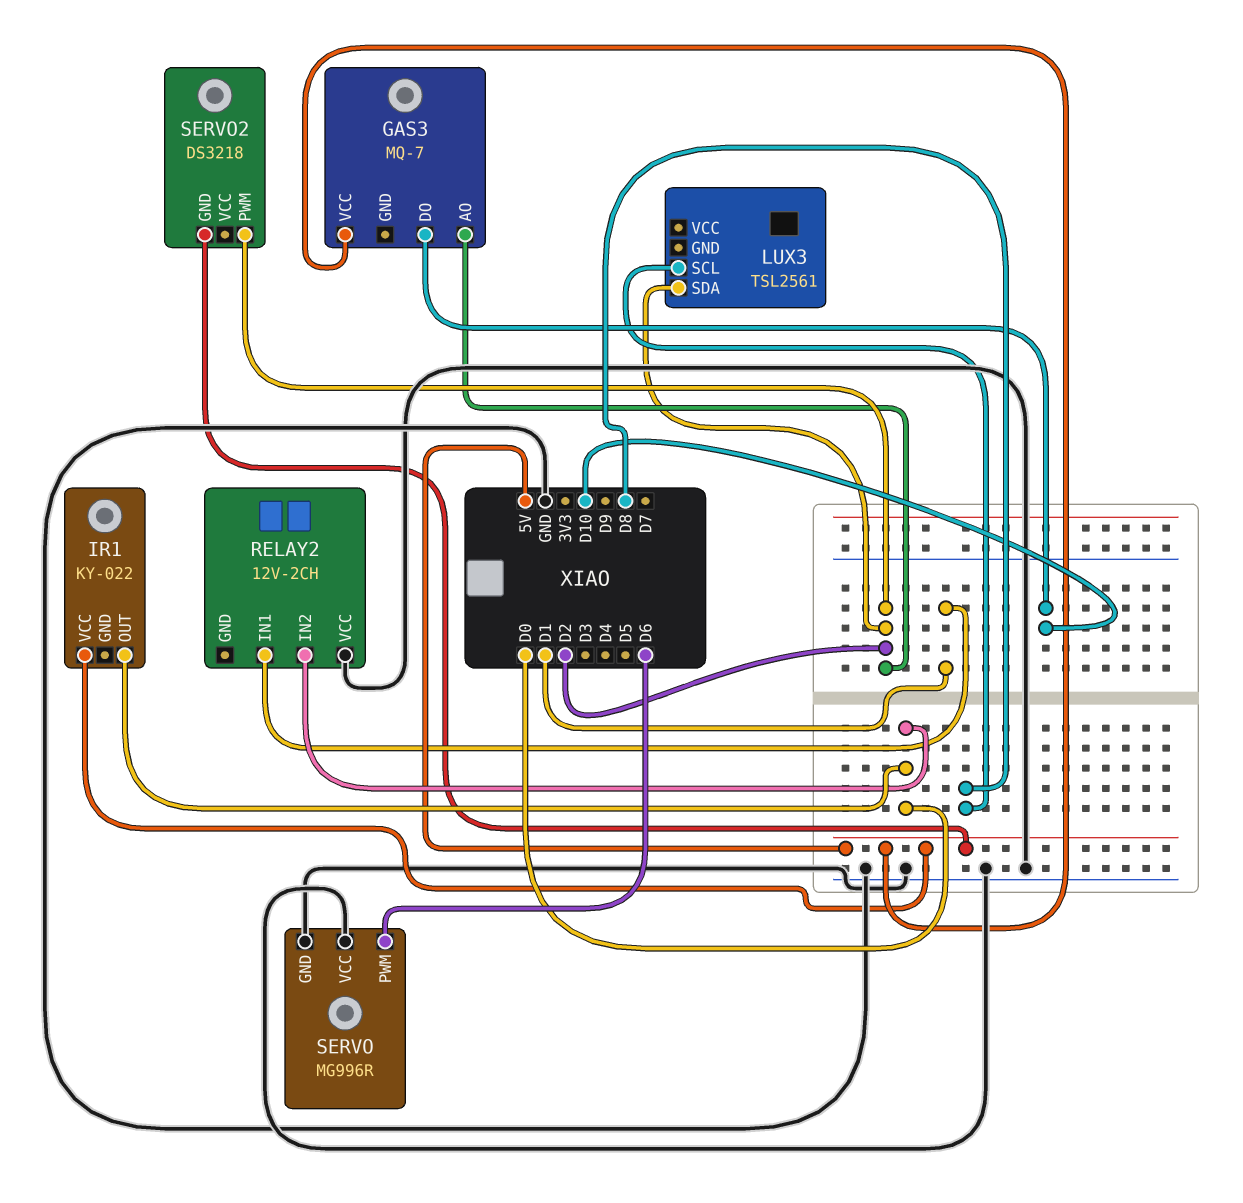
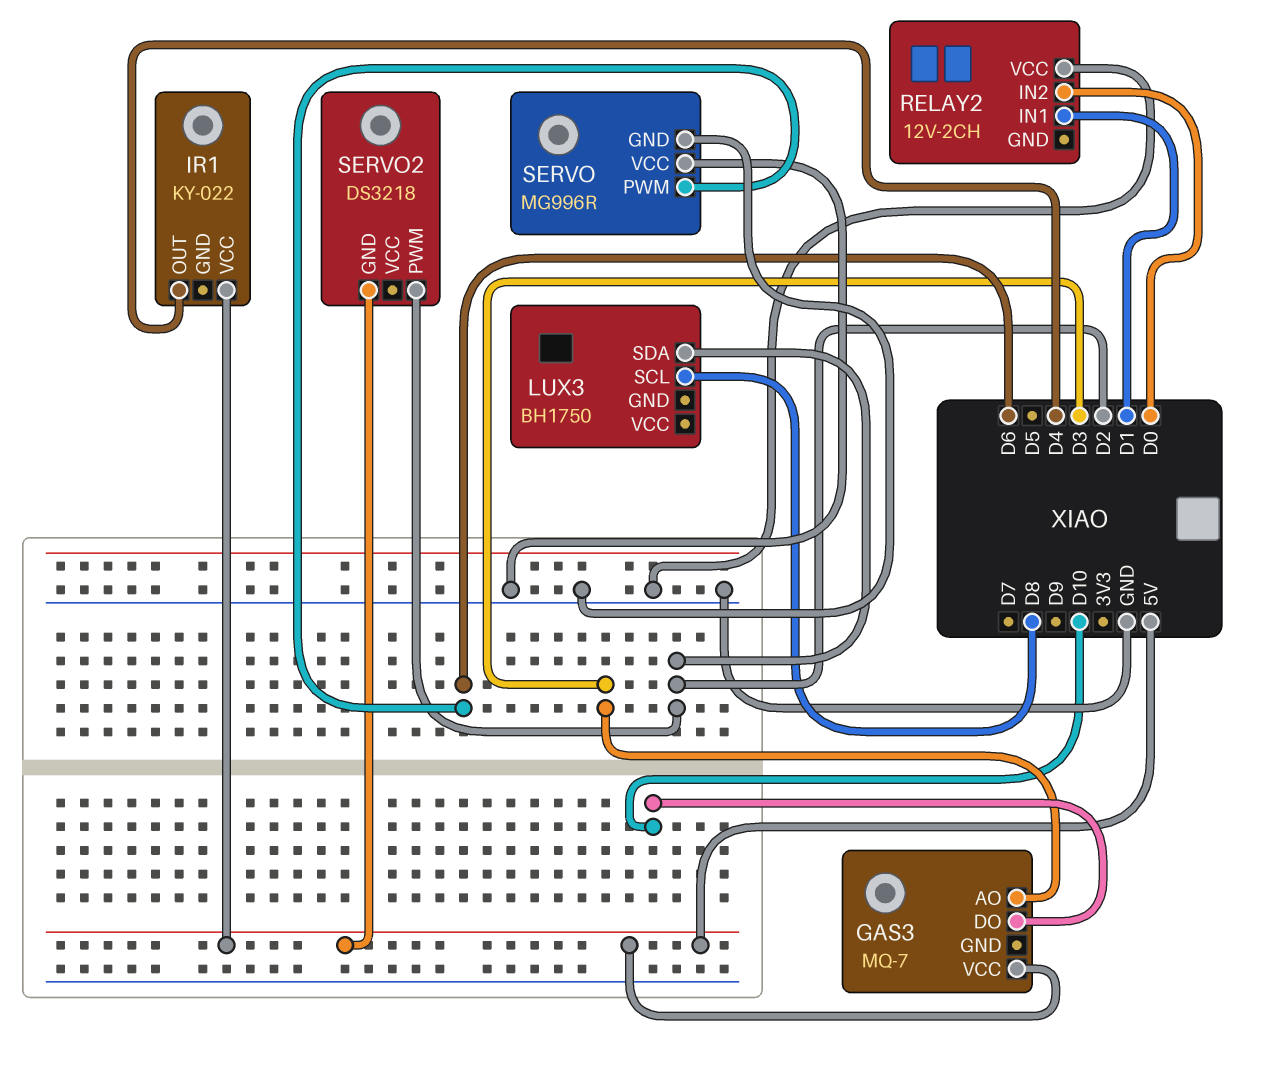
GAS3 pin AO: D2 -> D3
IR1 pin OUT: D0 -> D4
LUX3: TSL2561 -> BH1750

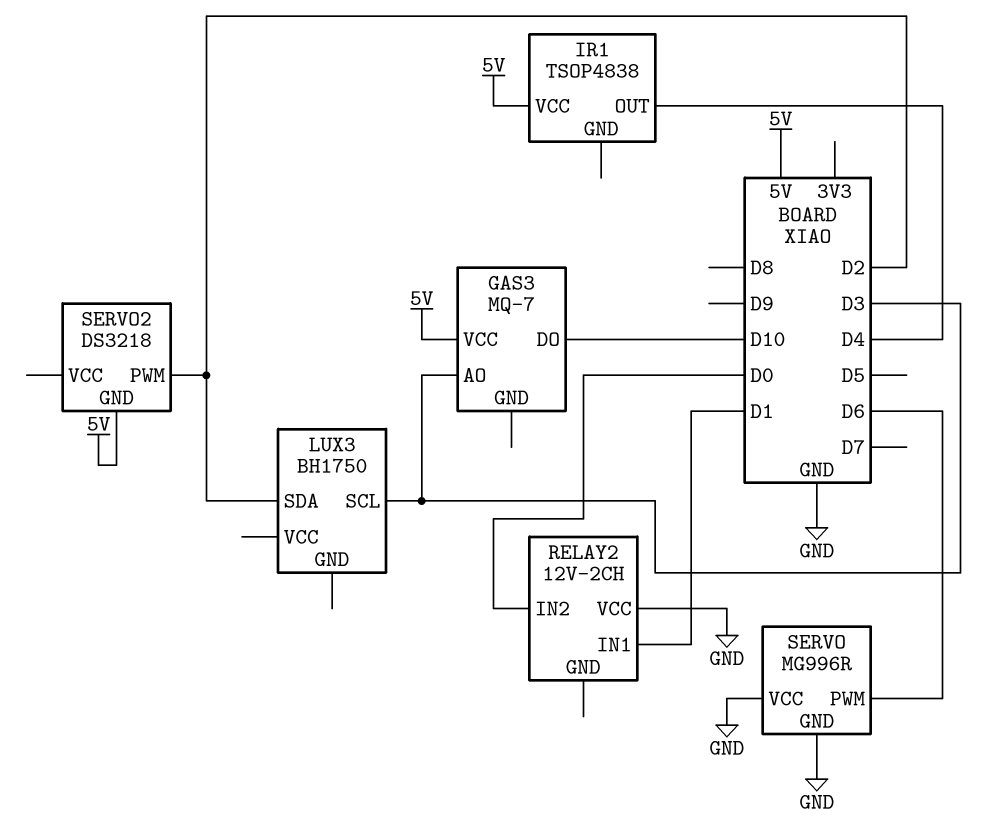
IR1: KY-022 -> TSOP4838
LUX3 pin SCL: D8 -> D3

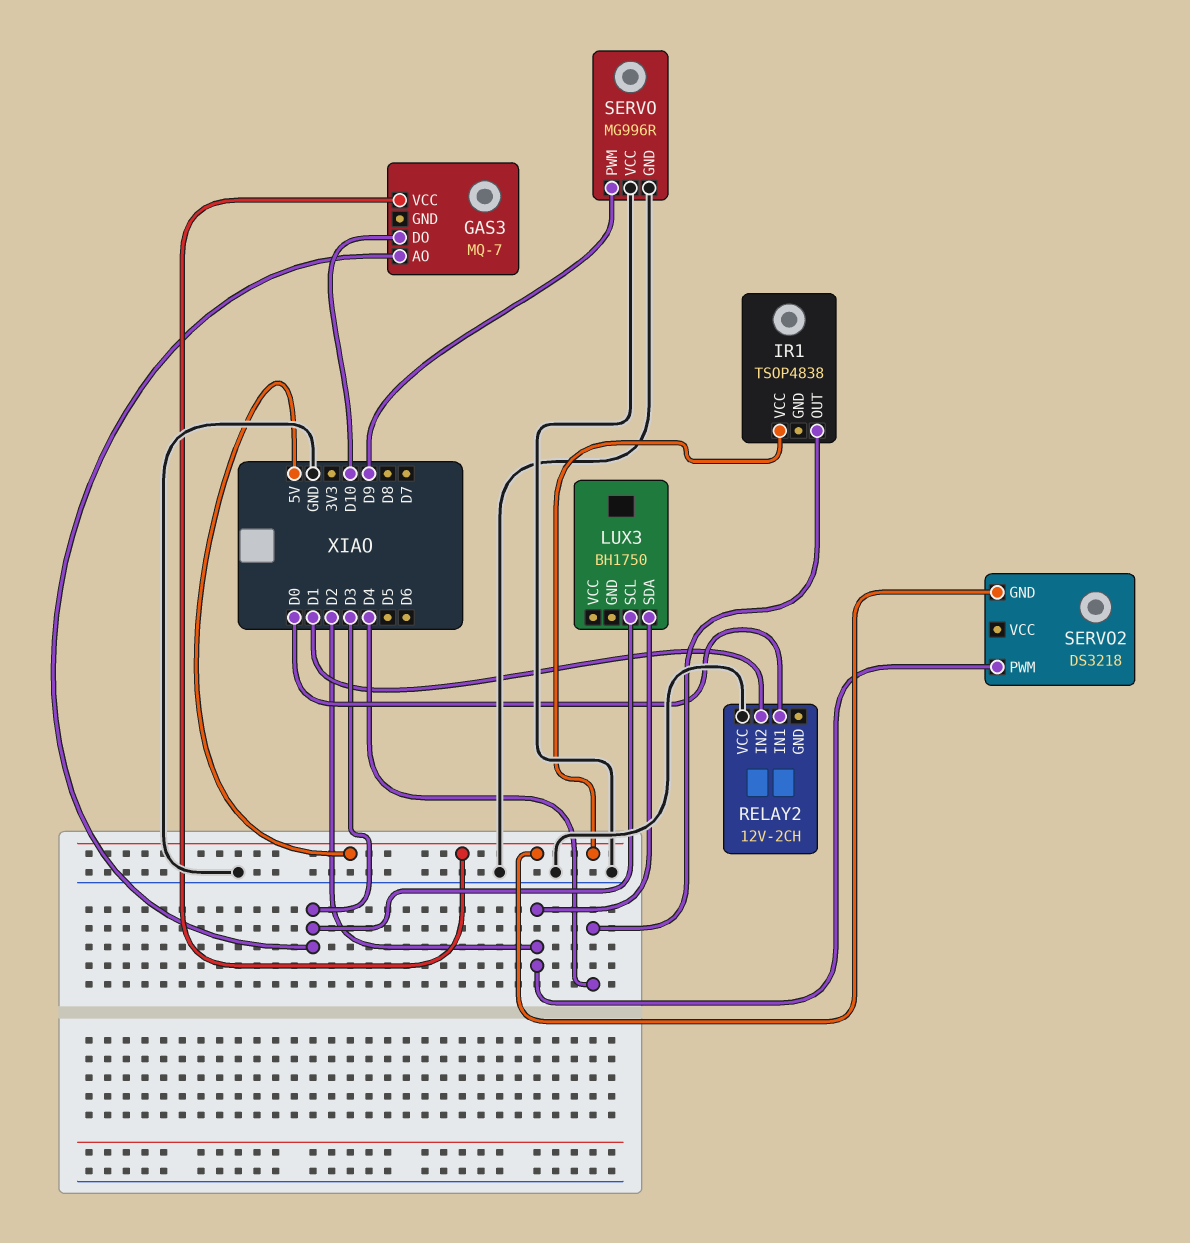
RELAY2 pin IN1: D1 -> D0
RELAY2 pin IN2: D0 -> D1
SERVO pin PWM: D6 -> D9

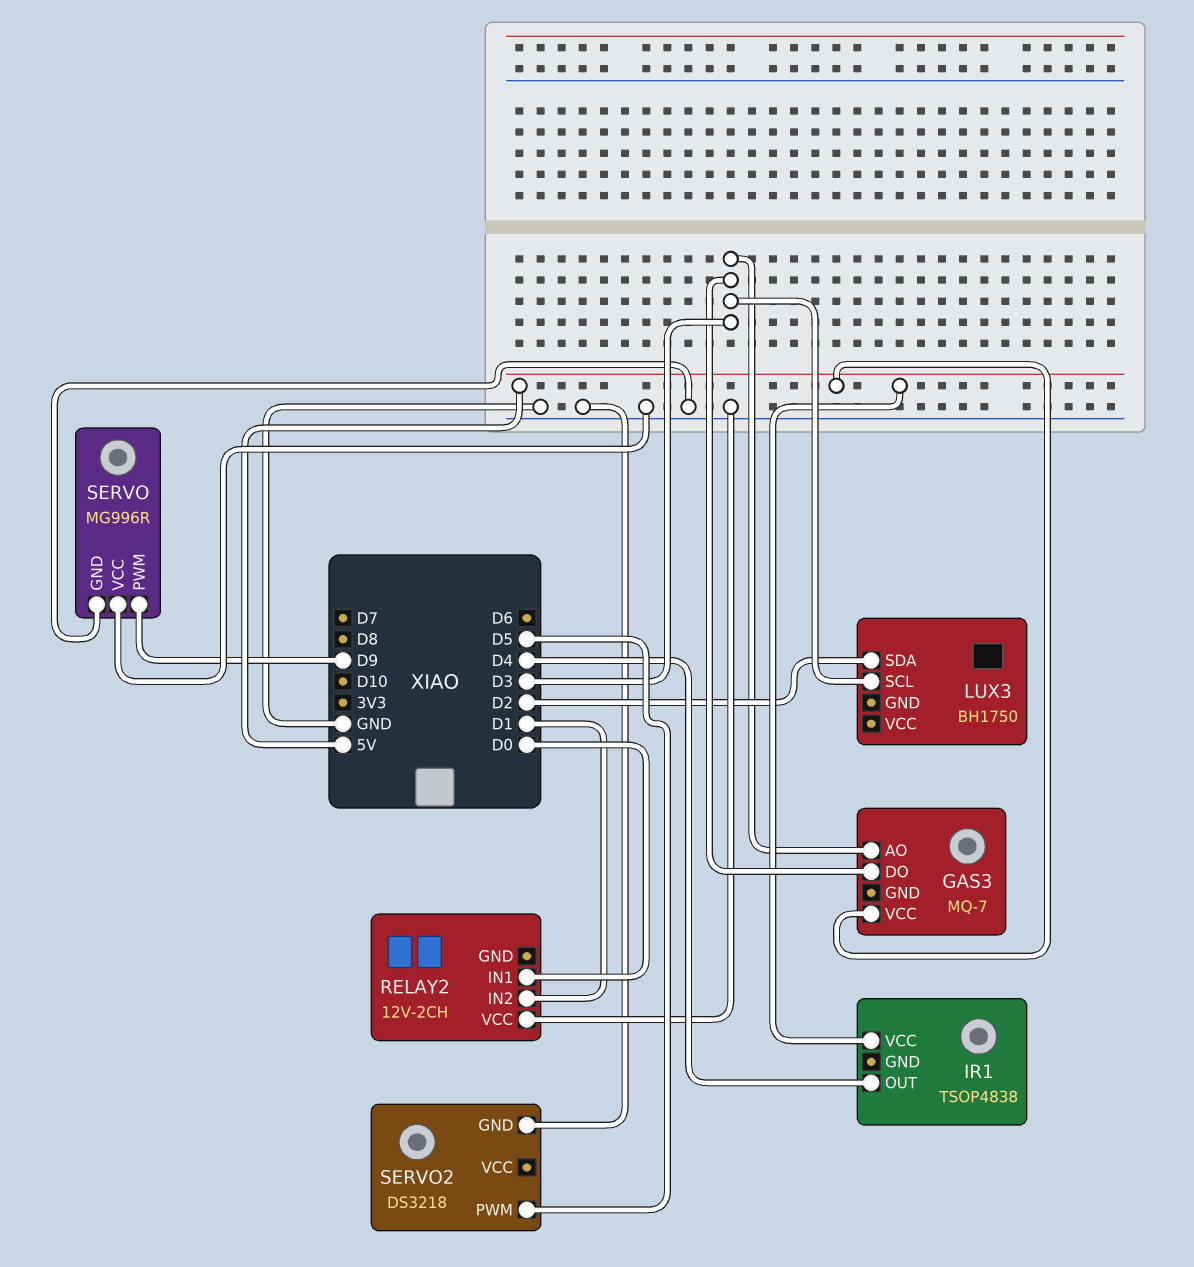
GAS3 pin DO: D10 -> D3
SERVO2 pin GND: 5V -> GND
SERVO2 pin PWM: D2 -> D5

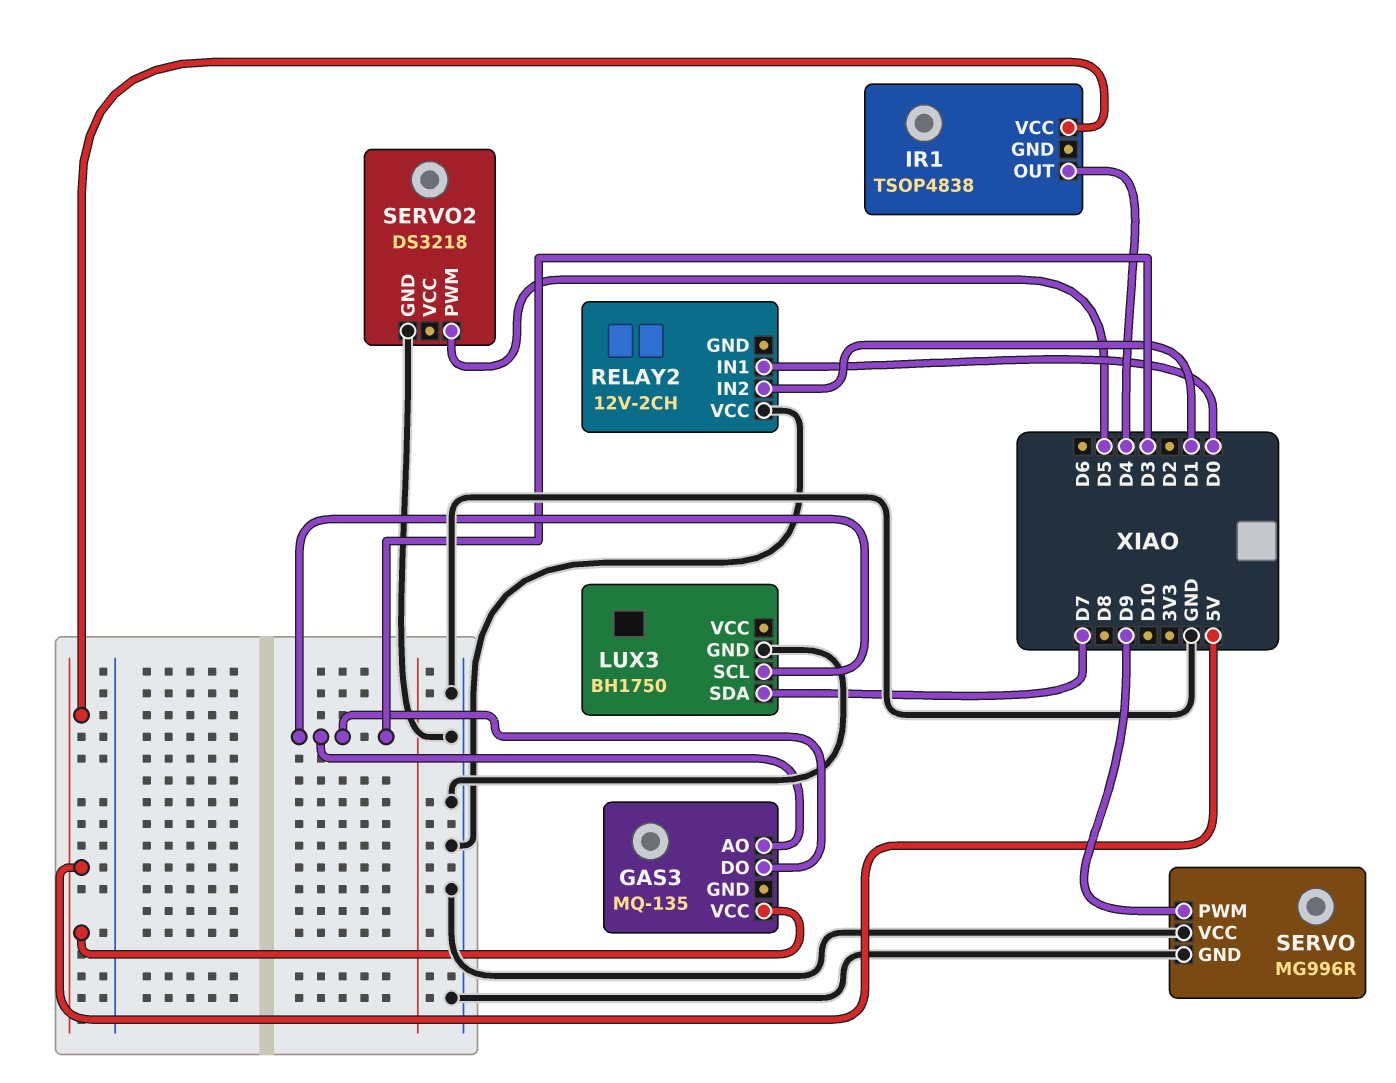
GAS3: MQ-7 -> MQ-135
LUX3 pin GND: none -> GND
LUX3 pin SDA: D2 -> D7

